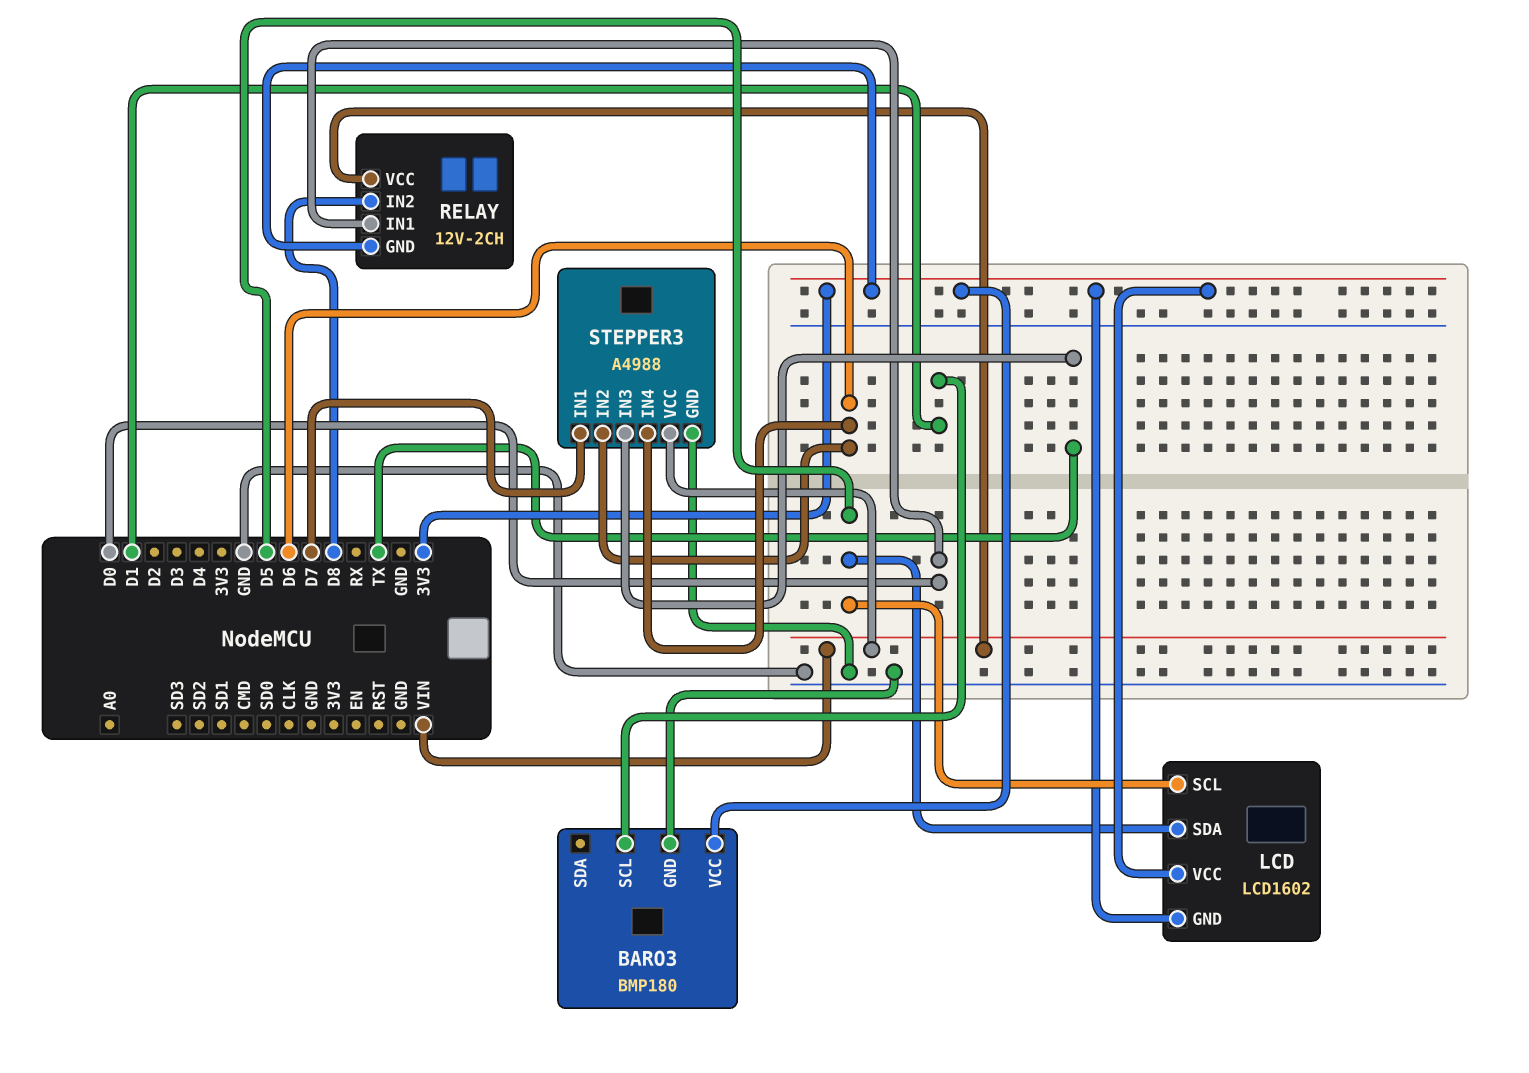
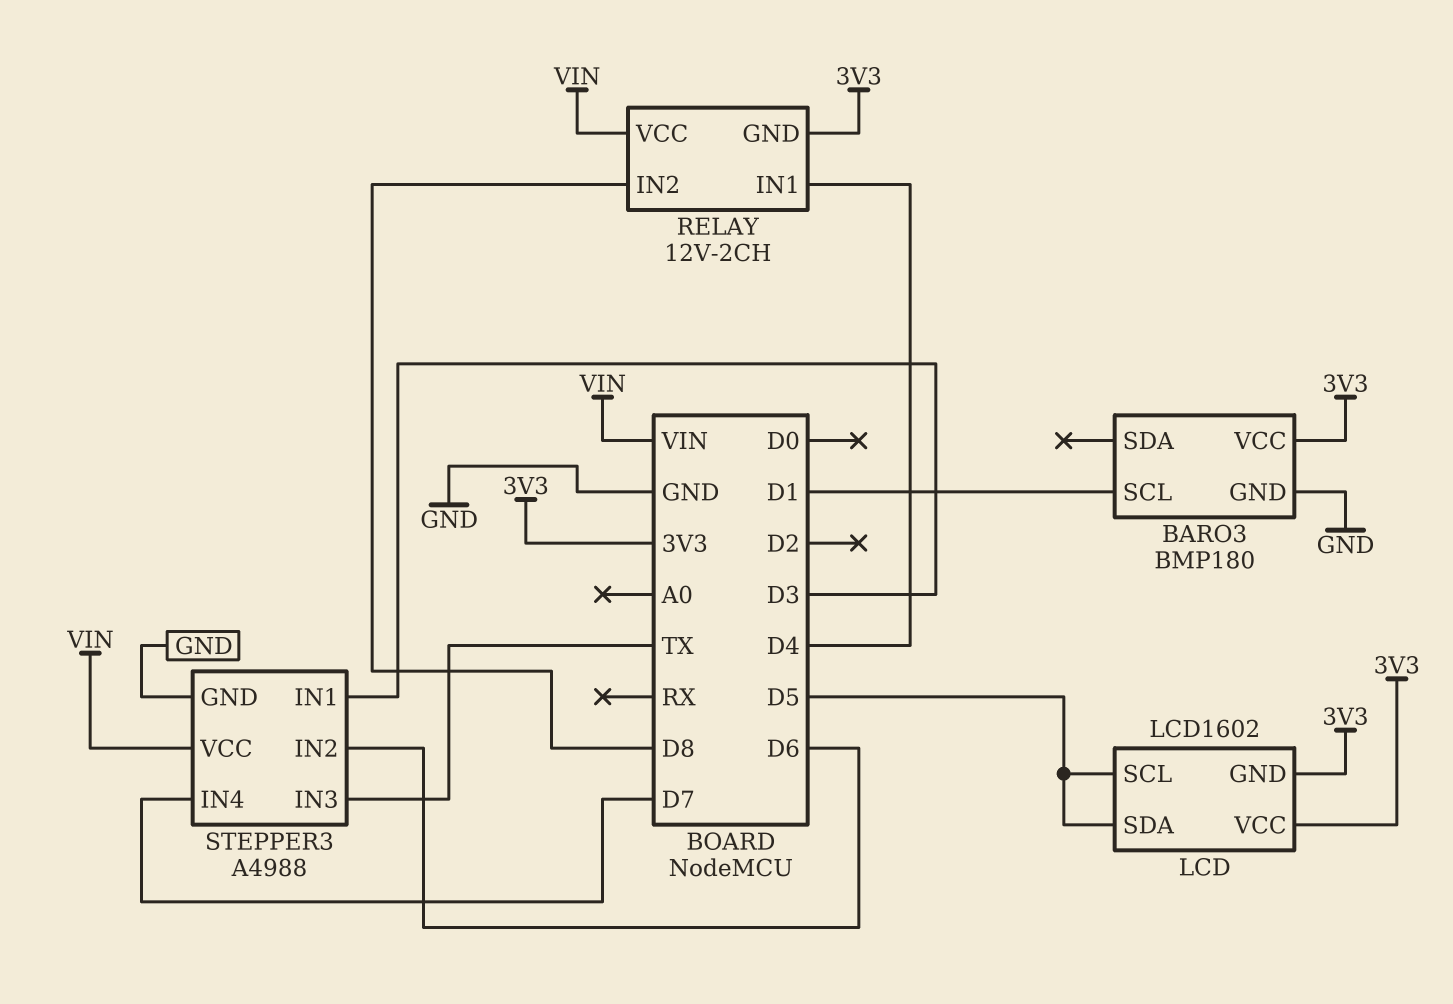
RELAY pin IN1: D0 -> D4
STEPPER3 pin IN1: D7 -> D3
STEPPER3 pin IN4: D6 -> D7

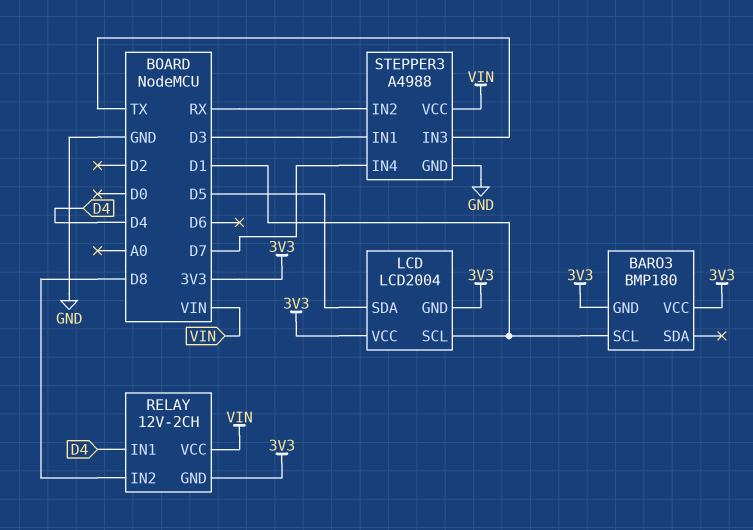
BARO3 pin GND: GND -> 3V3
LCD: LCD1602 -> LCD2004
LCD pin SCL: D5 -> D1
STEPPER3 pin IN2: D6 -> RX

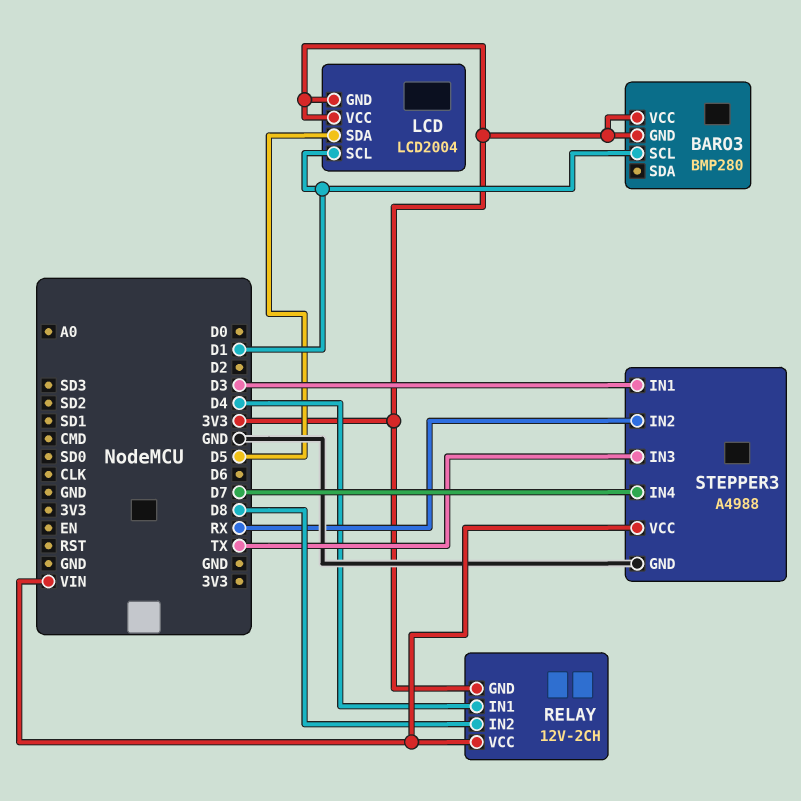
BARO3: BMP180 -> BMP280

